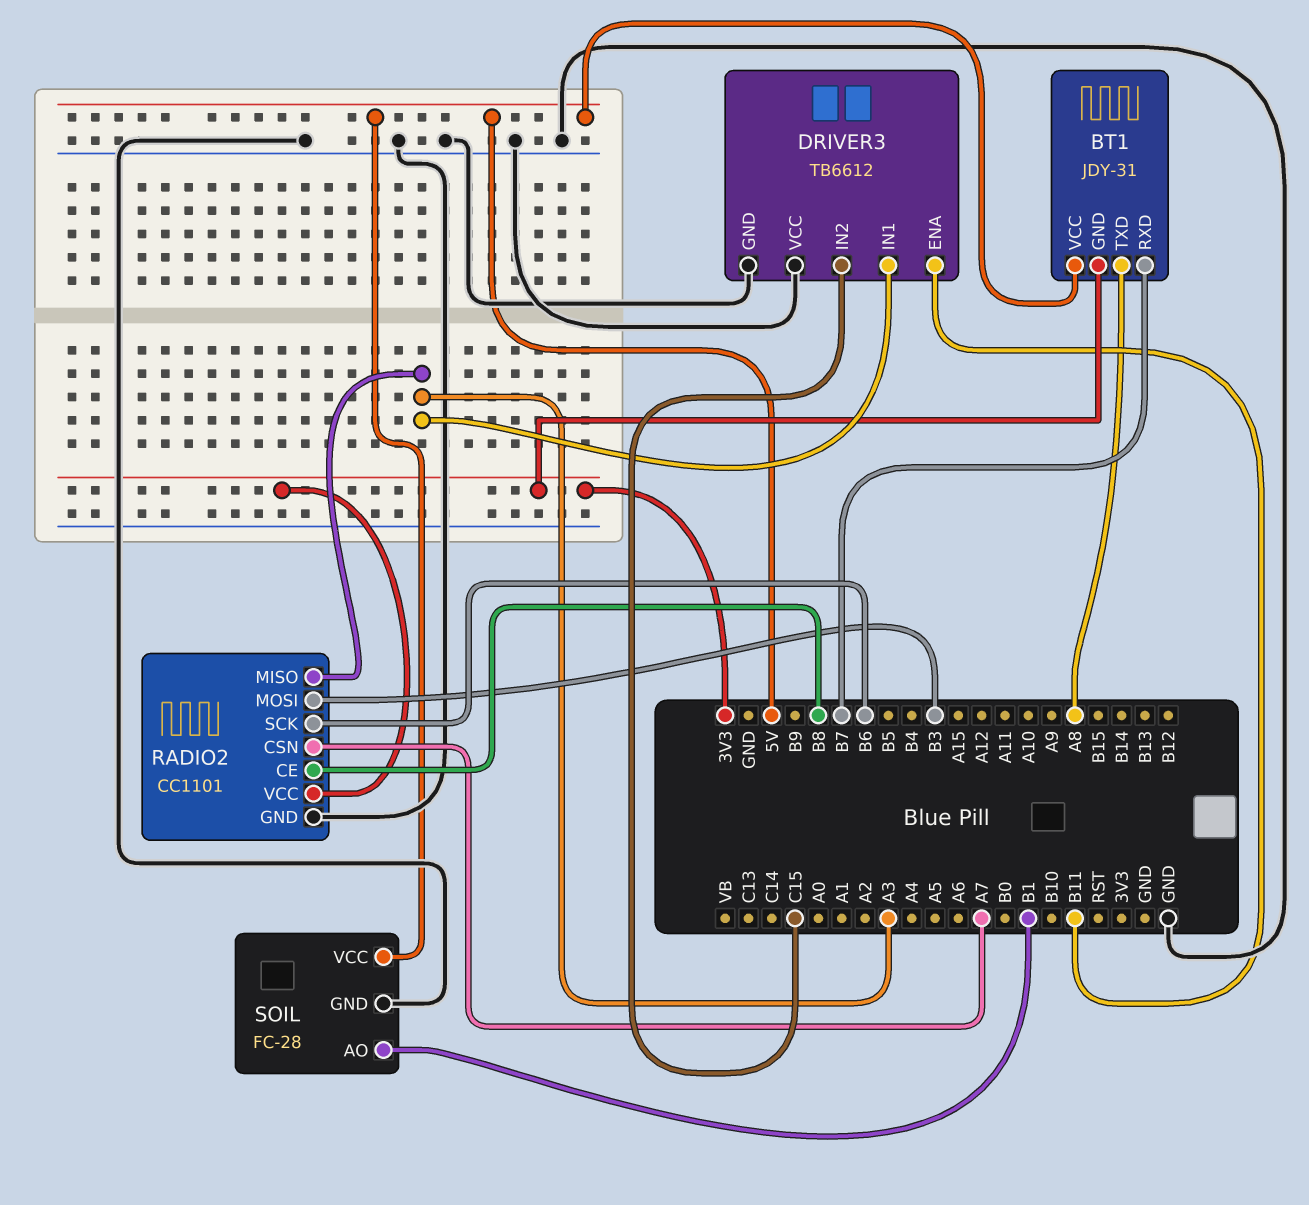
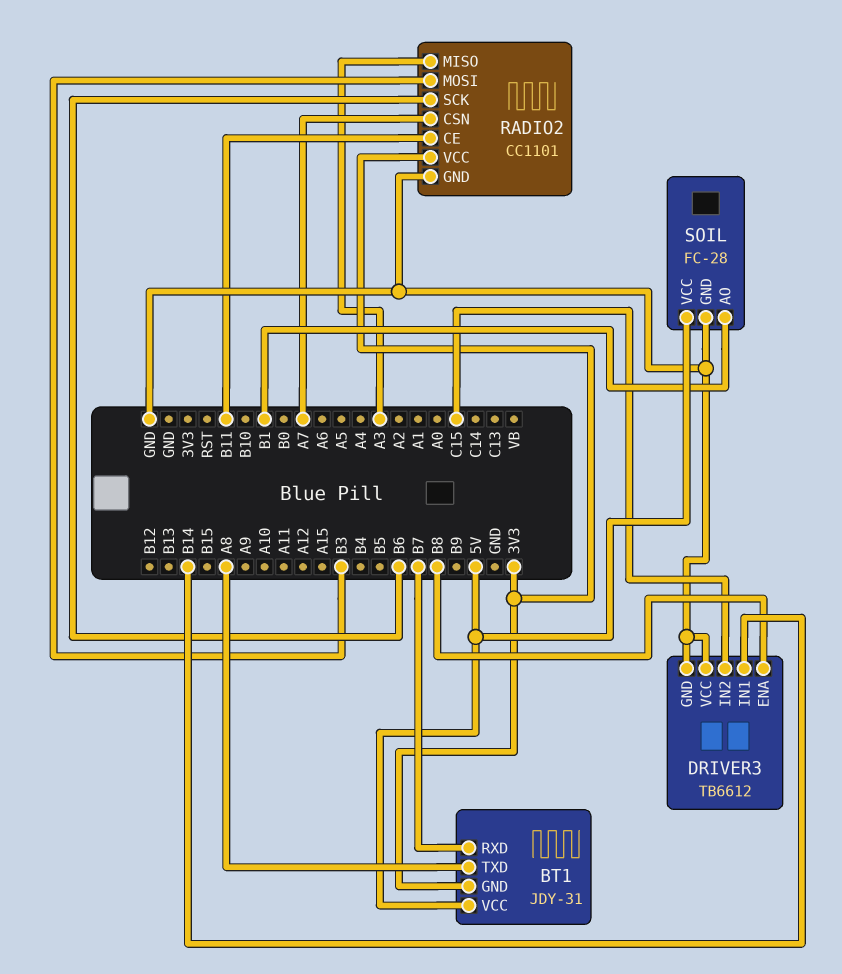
DRIVER3 pin ENA: B11 -> B8
DRIVER3 pin IN1: A3 -> B14
RADIO2 pin CE: B8 -> B11

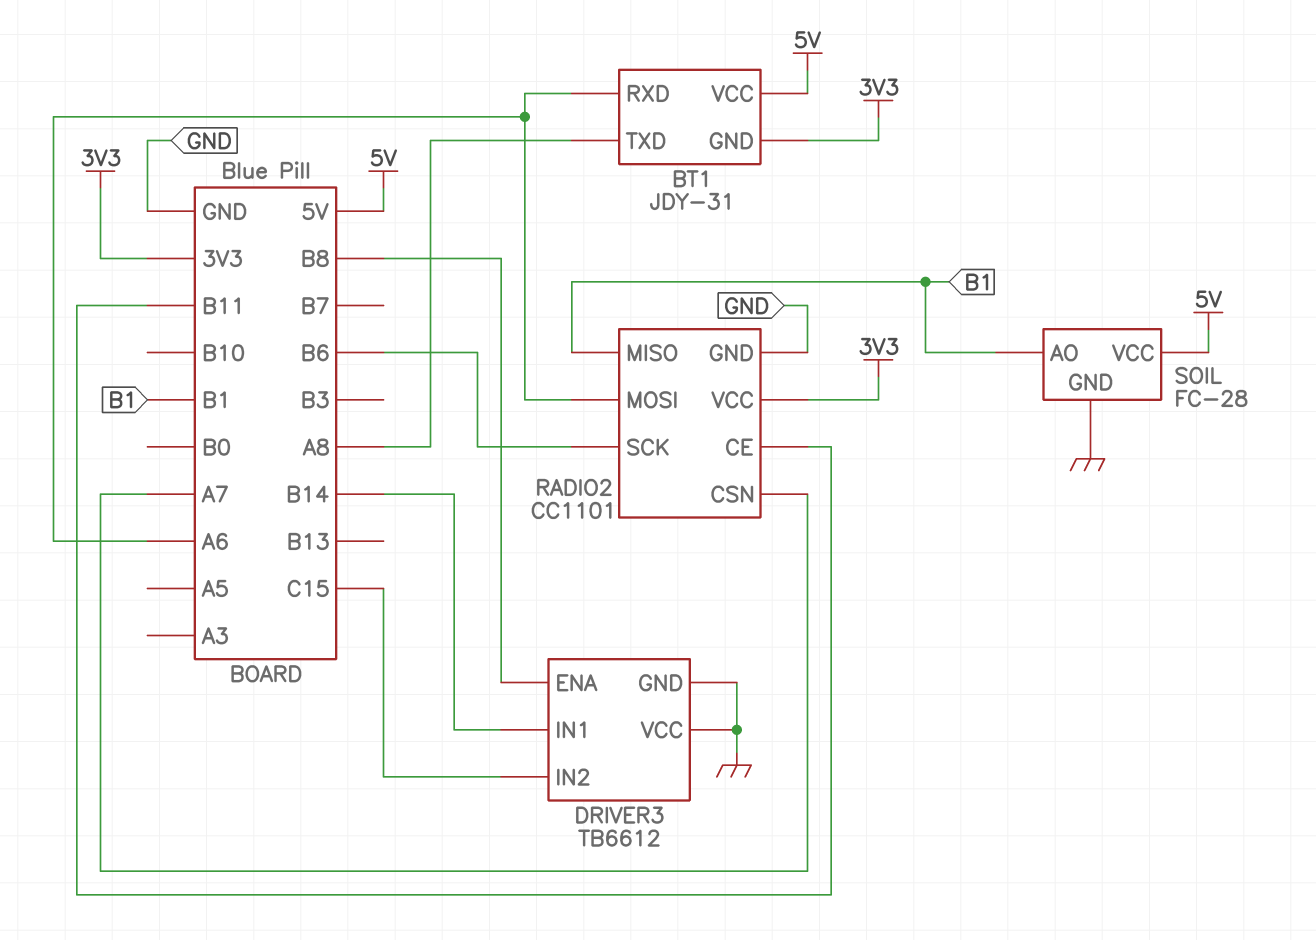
BT1 pin RXD: B7 -> A6
RADIO2 pin MISO: A3 -> B1
RADIO2 pin MOSI: B3 -> A6

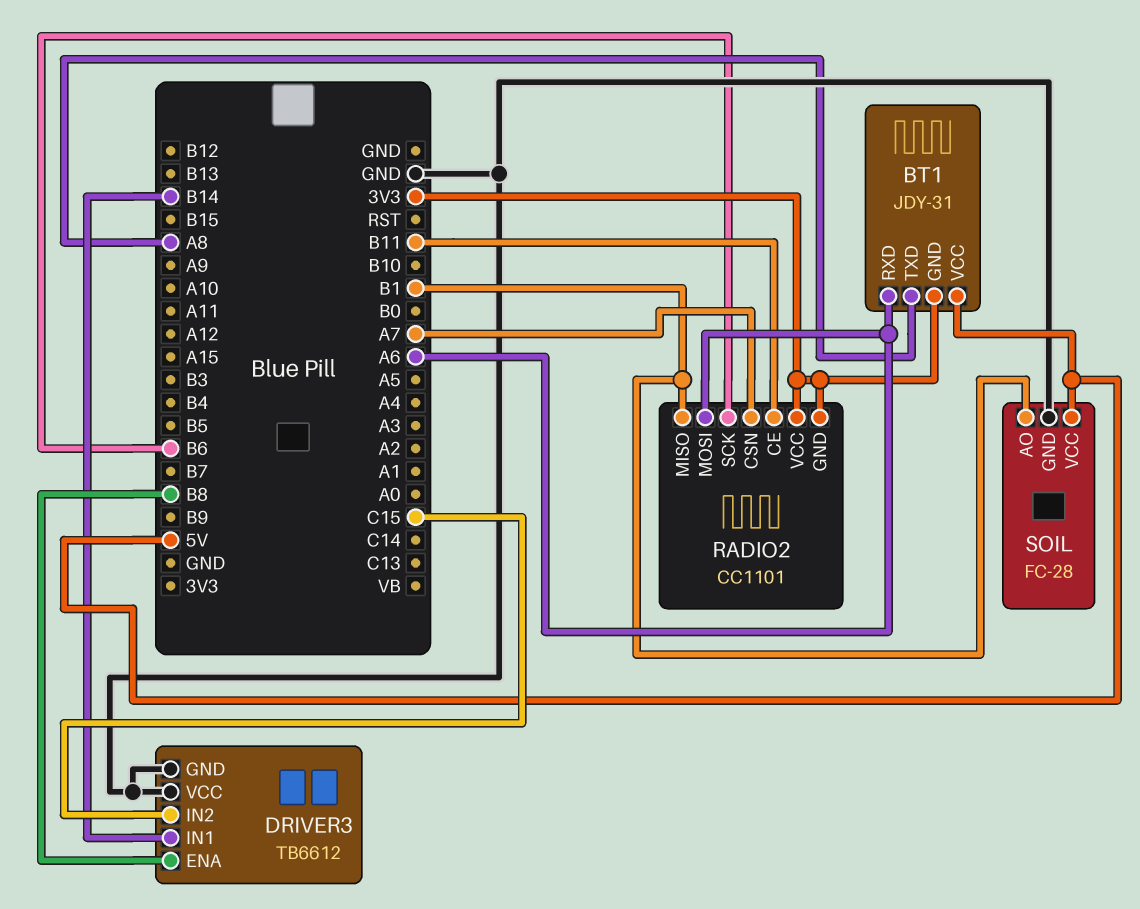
RADIO2 pin GND: GND -> 3V3

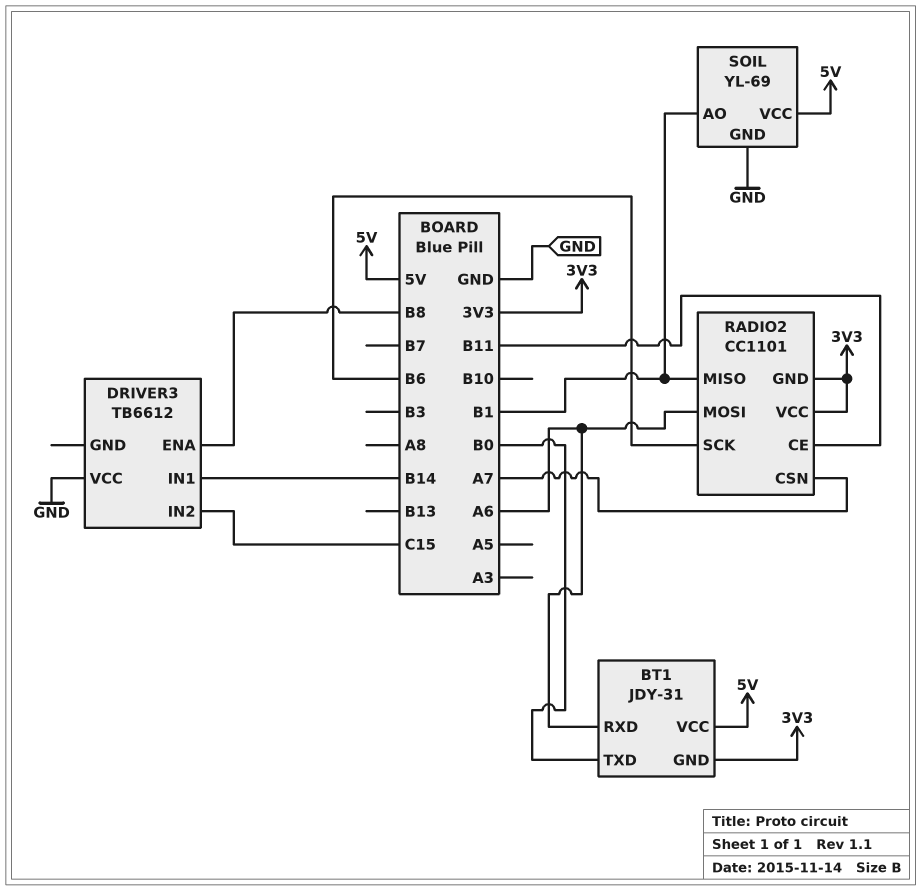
BT1 pin TXD: A8 -> B0
DRIVER3 pin GND: GND -> none
SOIL: FC-28 -> YL-69

